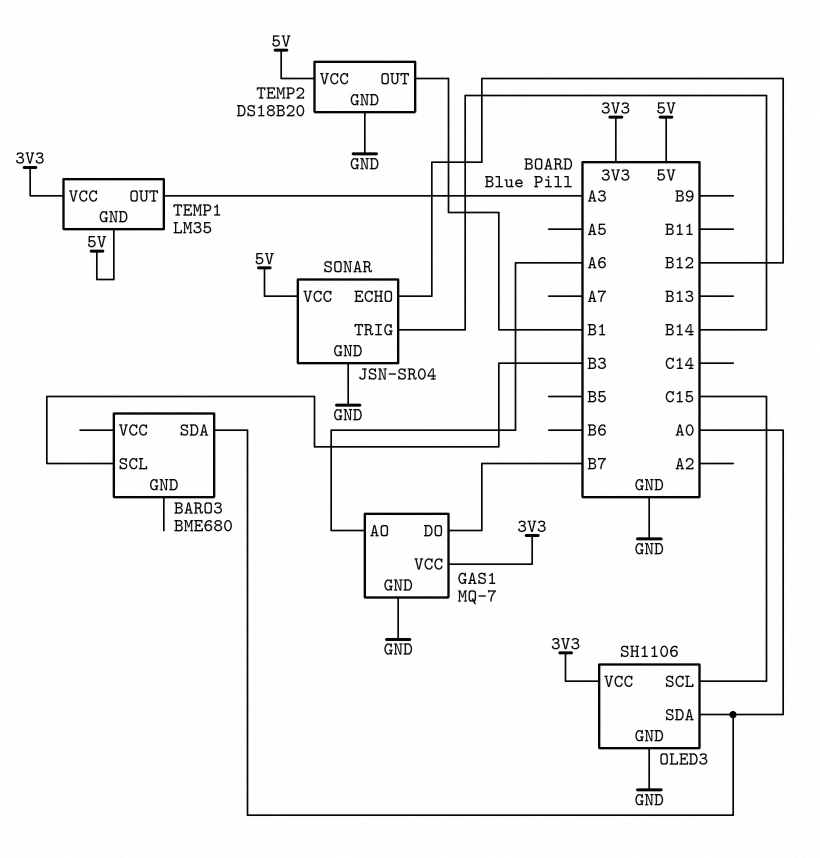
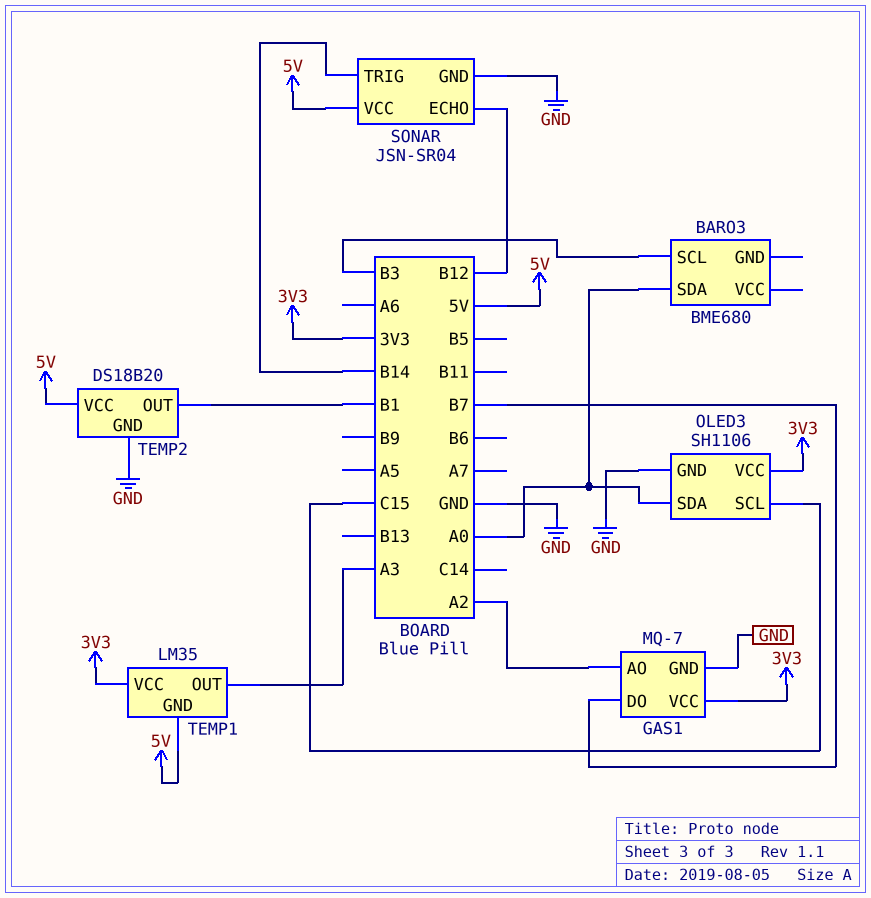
GAS1 pin AO: A6 -> A2

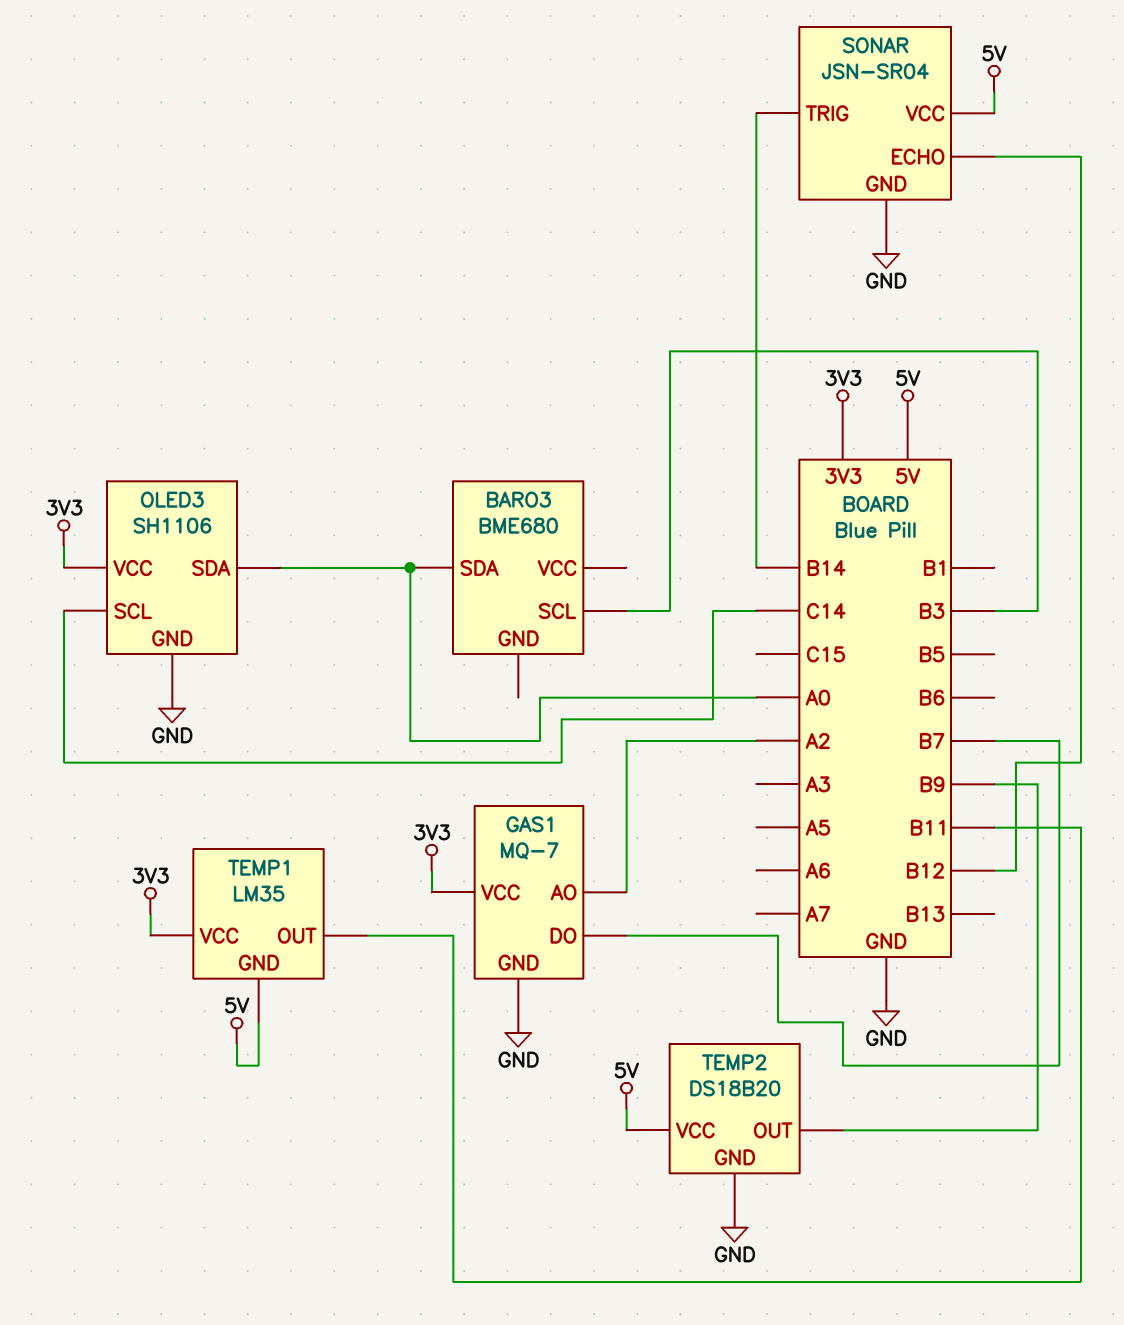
OLED3 pin SCL: C15 -> C14
TEMP1 pin OUT: A3 -> B11
TEMP2 pin OUT: B1 -> B9

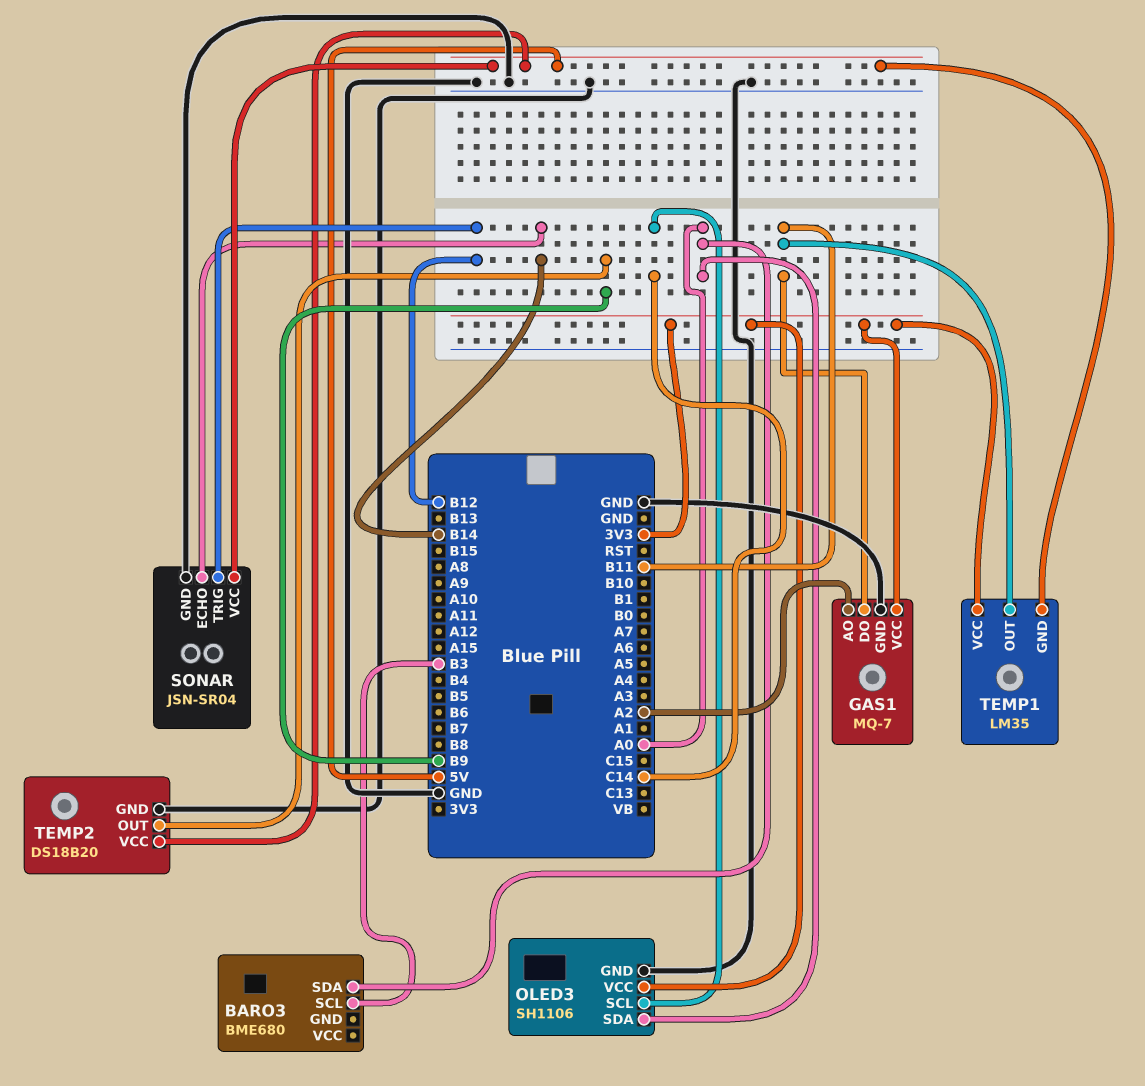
GAS1 pin DO: B7 -> B11
SONAR pin ECHO: B12 -> B14
SONAR pin TRIG: B14 -> B12

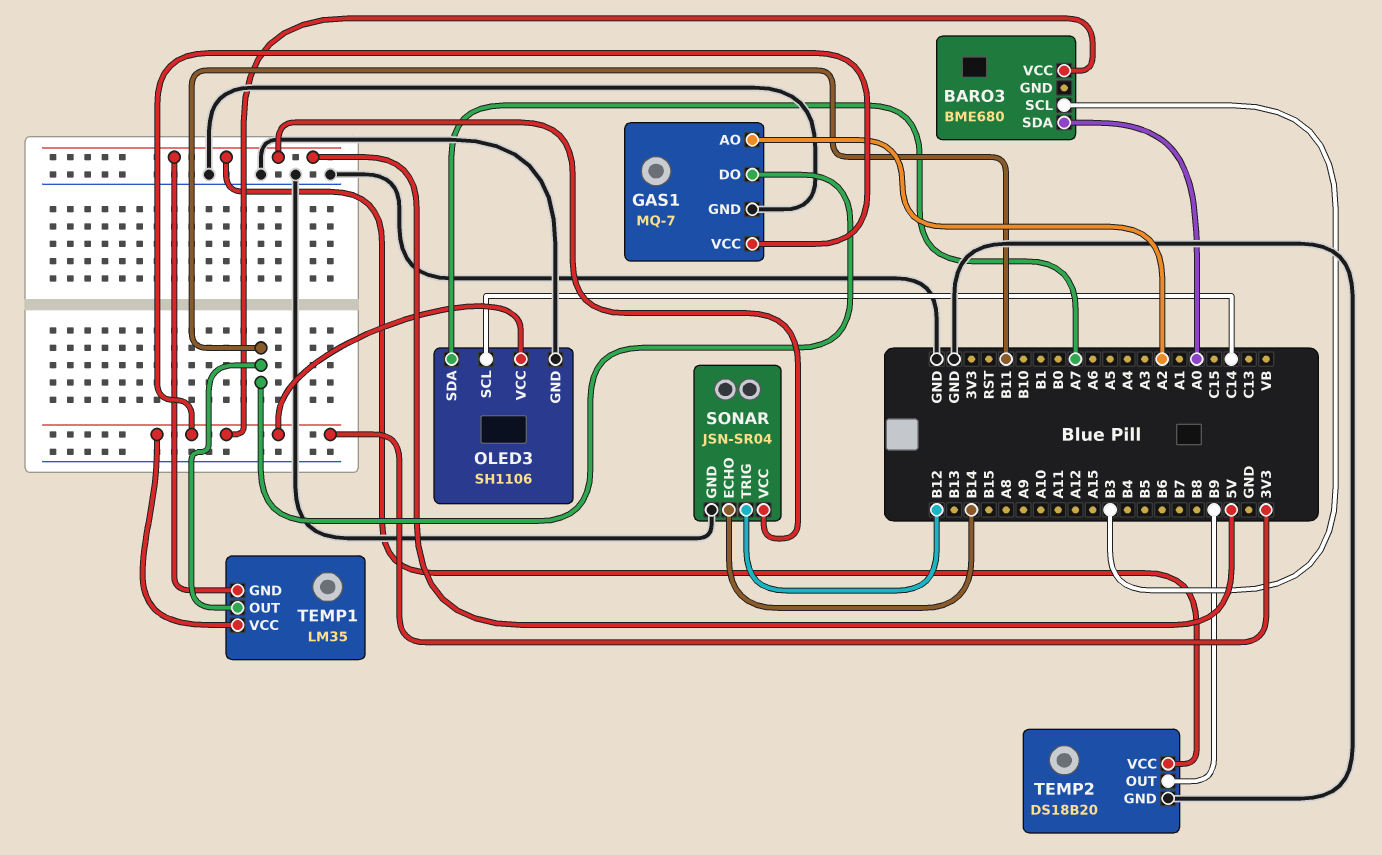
BARO3 pin VCC: none -> 3V3
OLED3 pin SDA: A0 -> A7

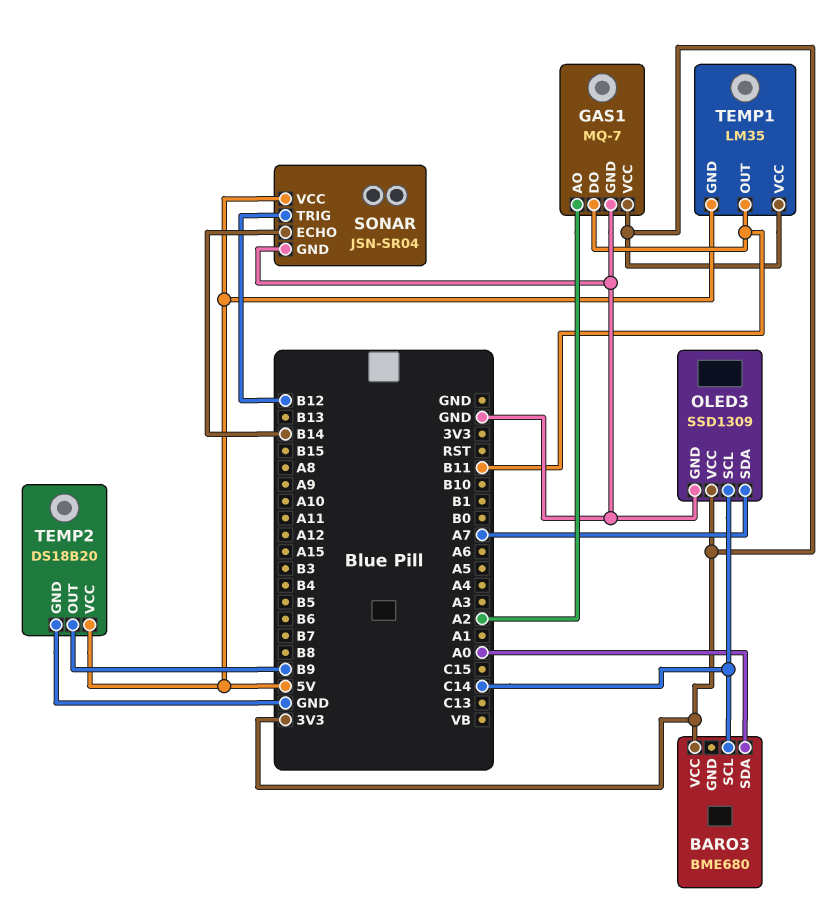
BARO3 pin SCL: B3 -> C14
OLED3: SH1106 -> SSD1309

